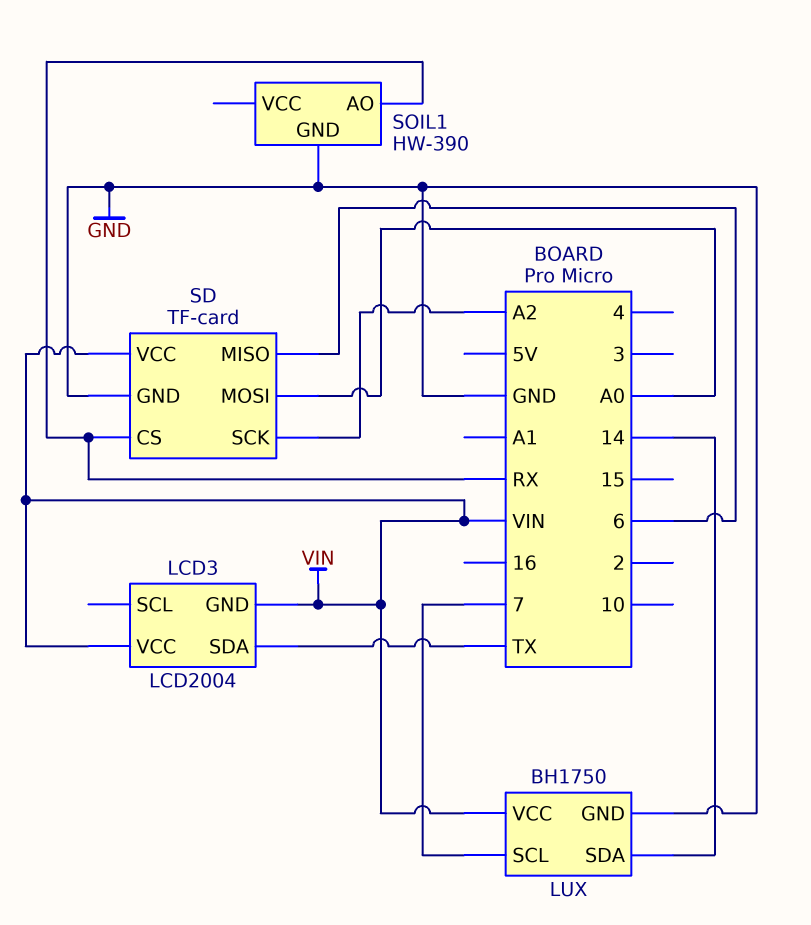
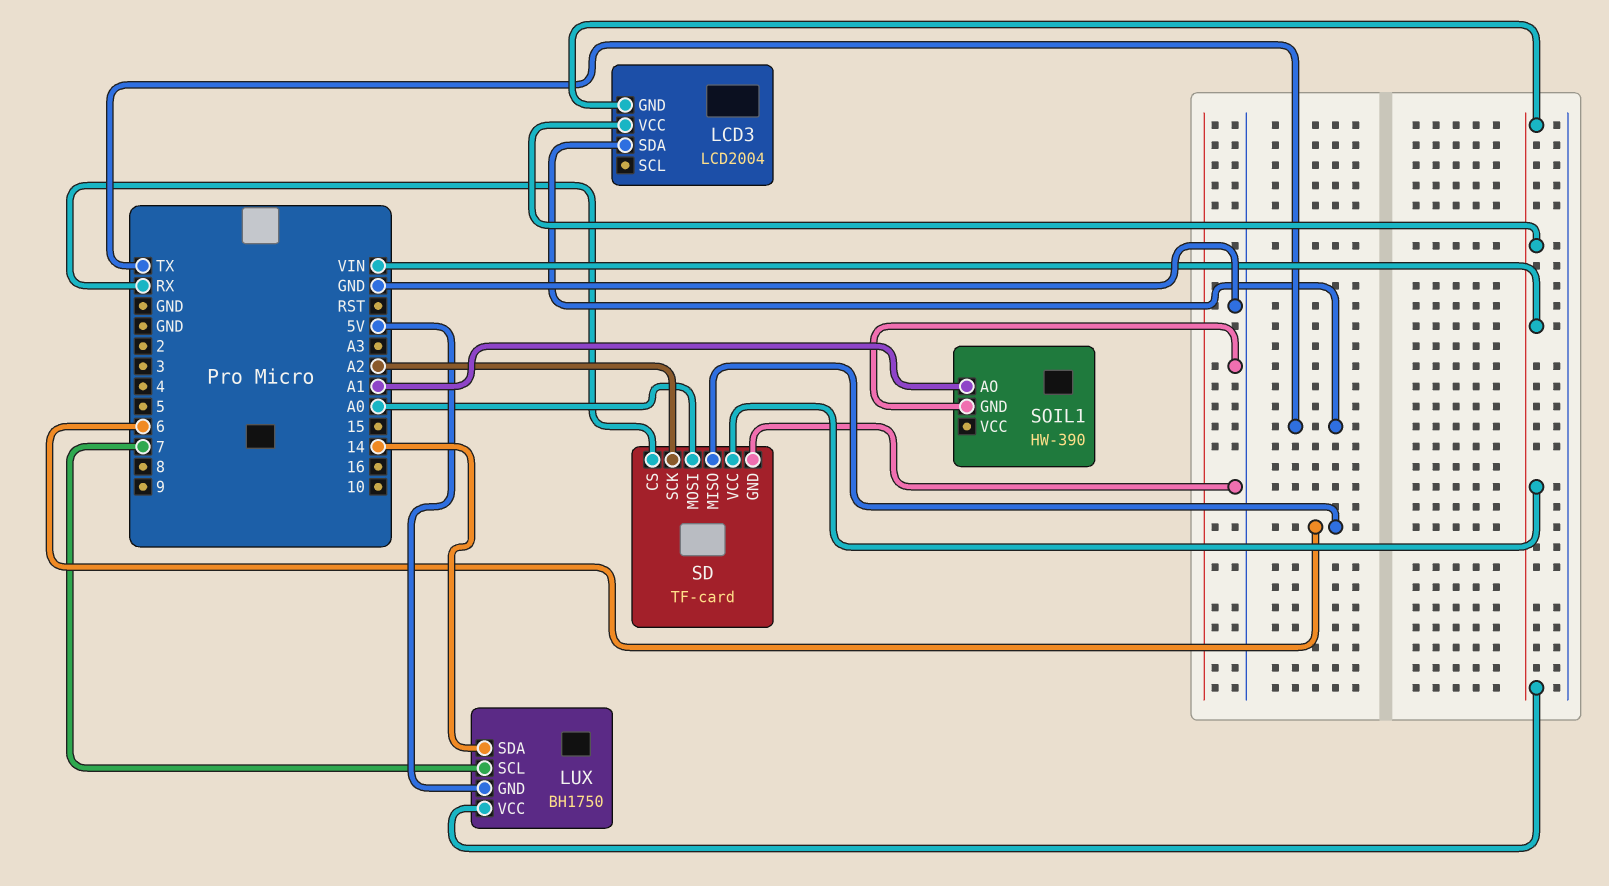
LUX pin GND: GND -> 5V
SOIL1 pin AO: RX -> A1

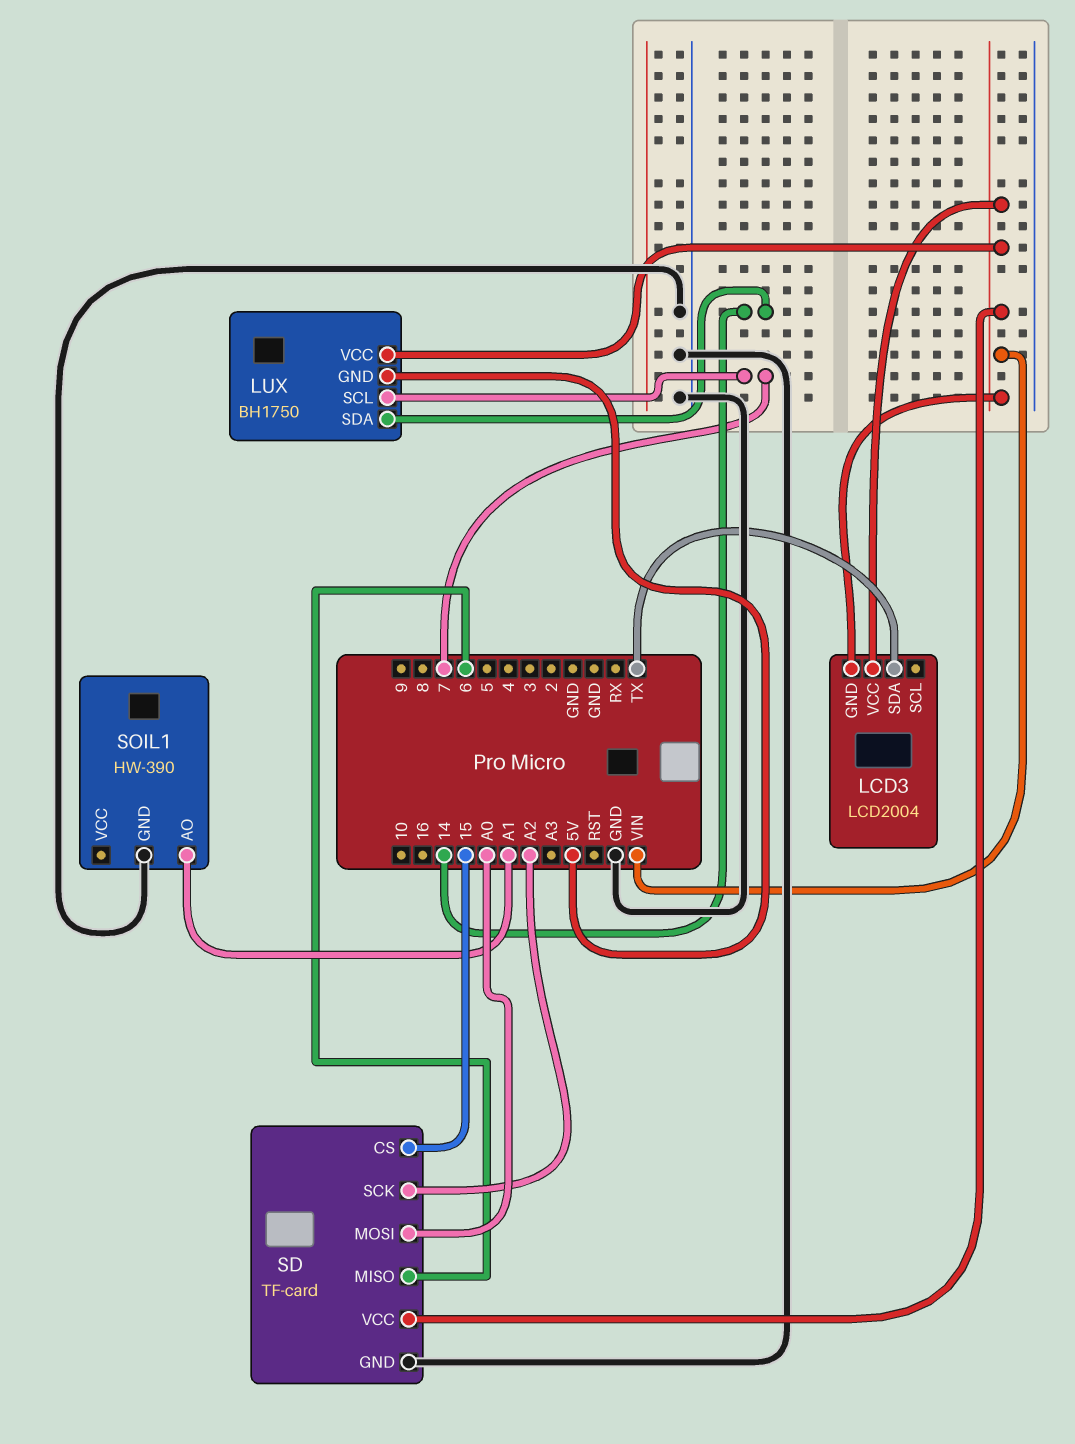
SD pin CS: RX -> 15

